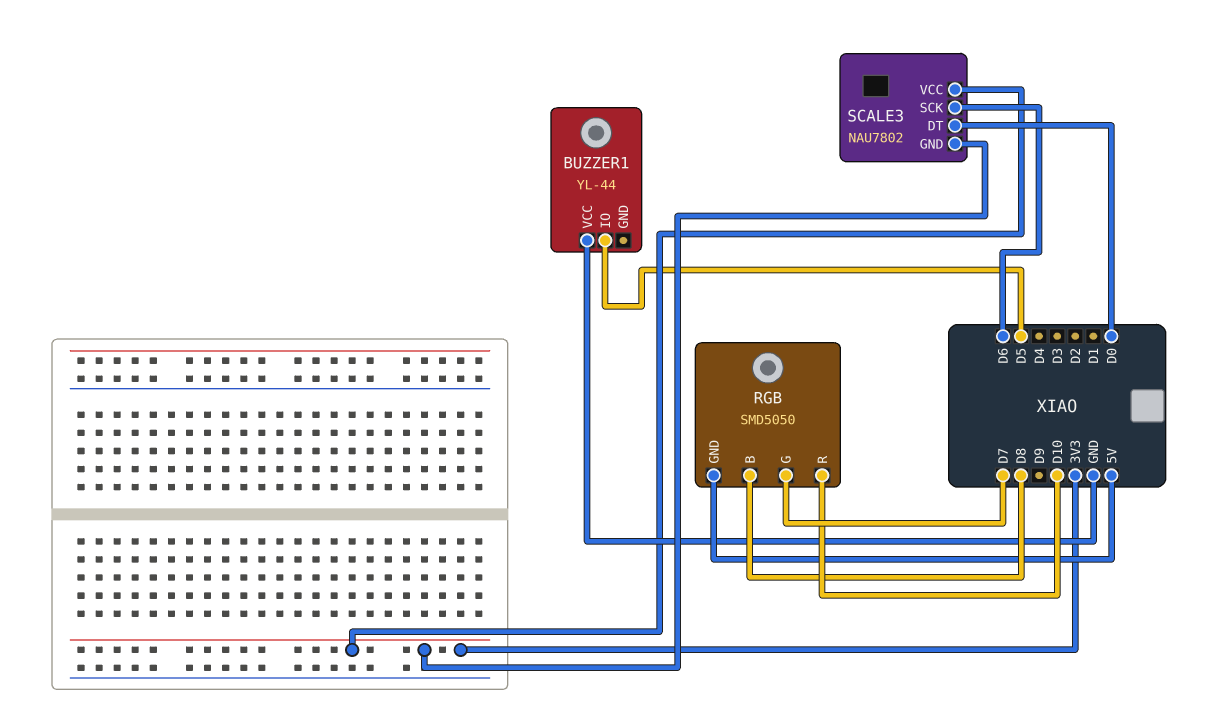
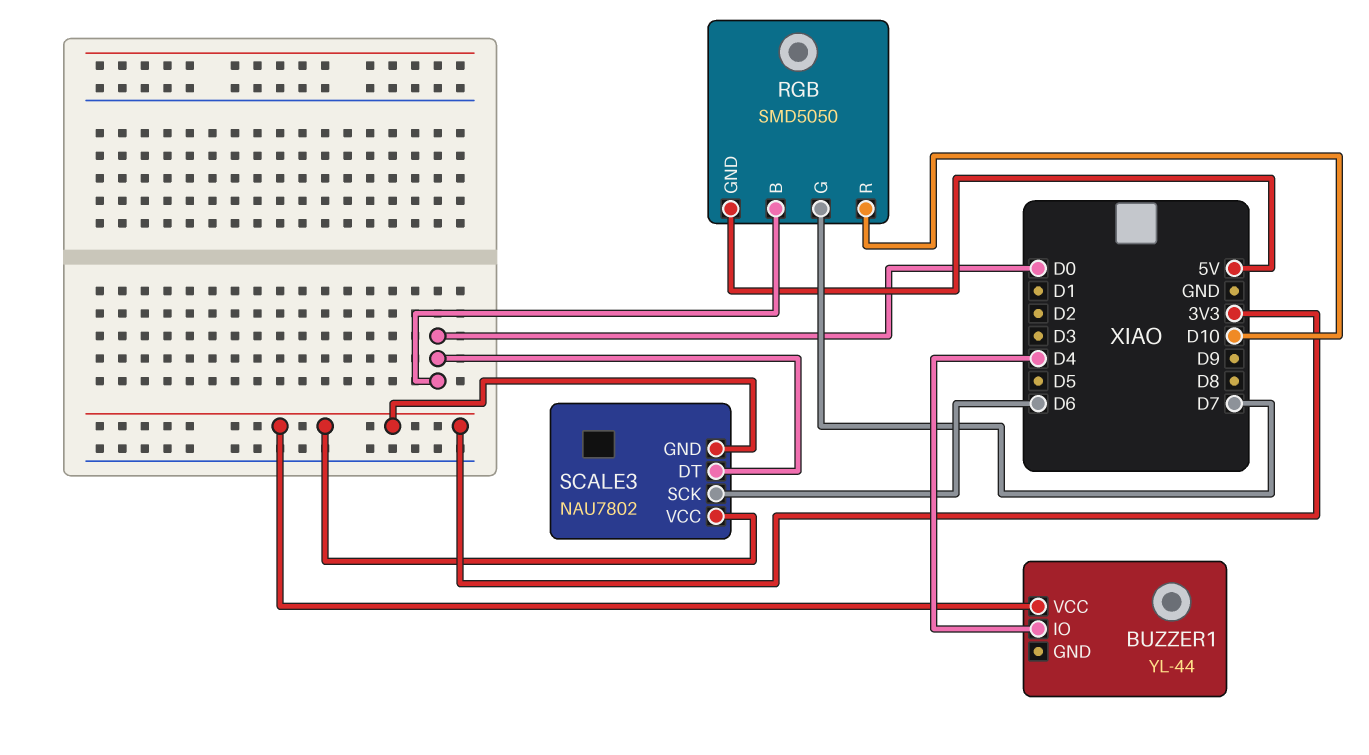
BUZZER1 pin IO: D5 -> D4
BUZZER1 pin VCC: GND -> 3V3
RGB pin B: D8 -> D0

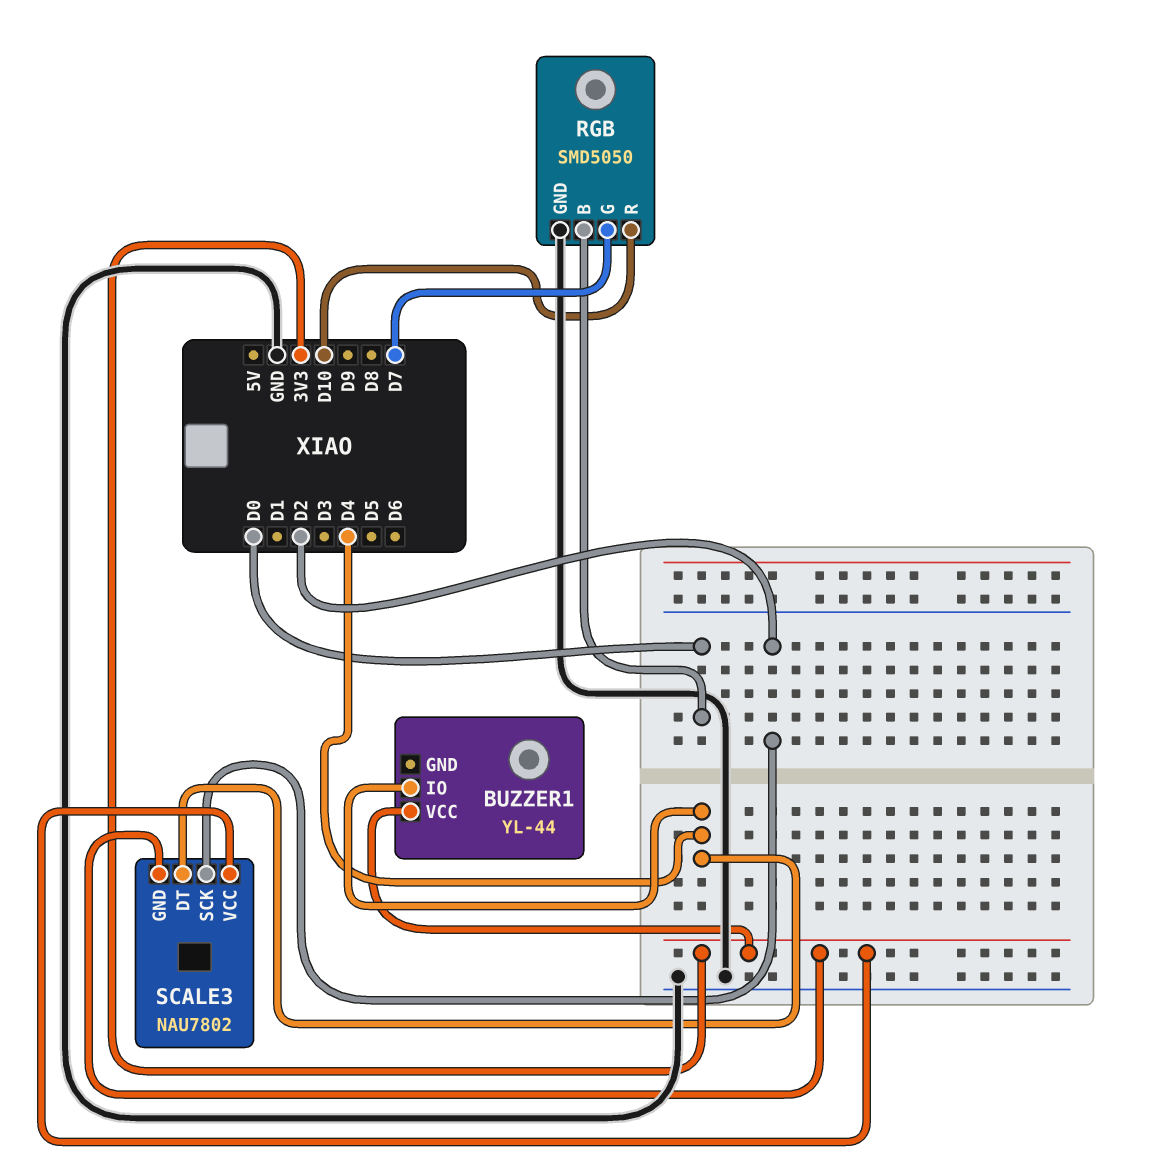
RGB pin GND: 5V -> GND
SCALE3 pin DT: D0 -> D4
SCALE3 pin SCK: D6 -> D2

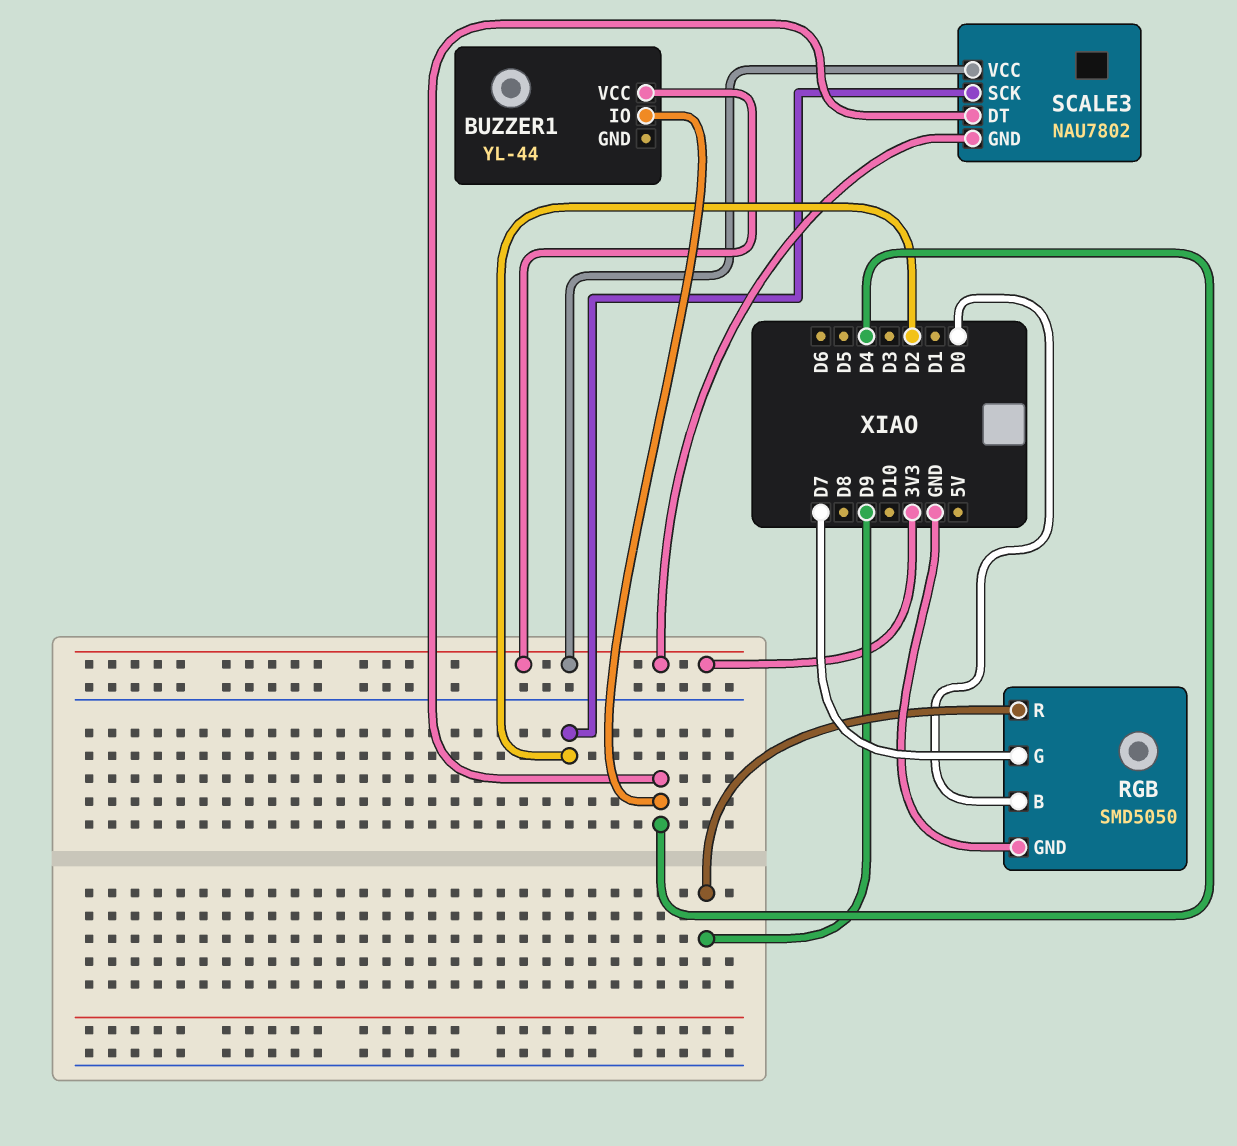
RGB pin R: D10 -> D9

